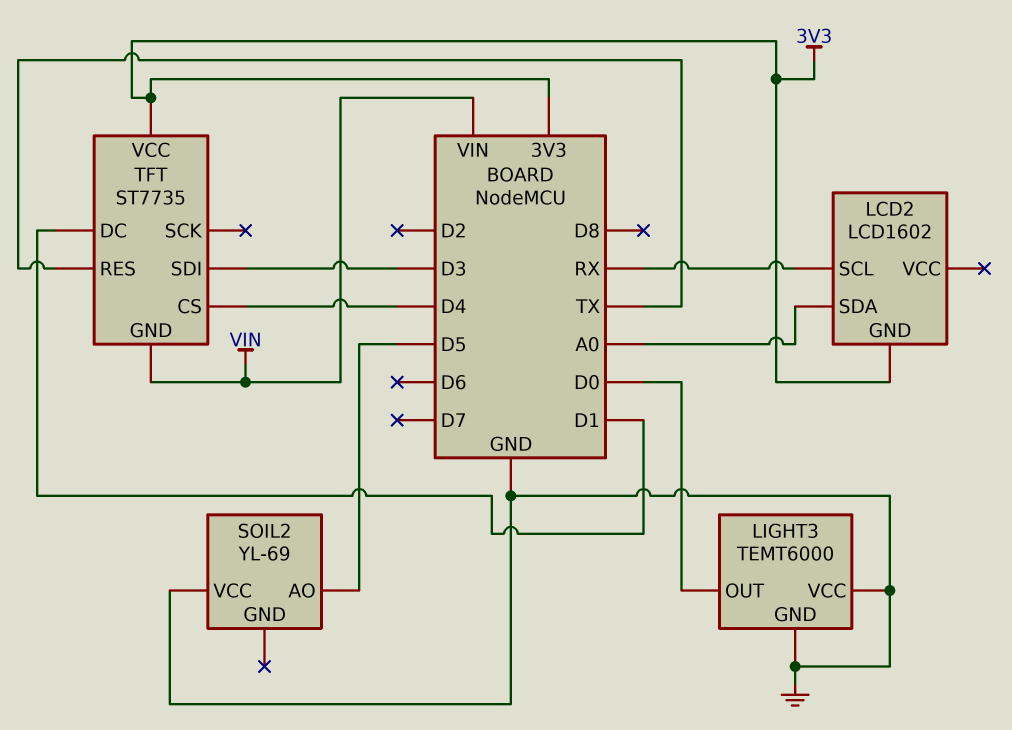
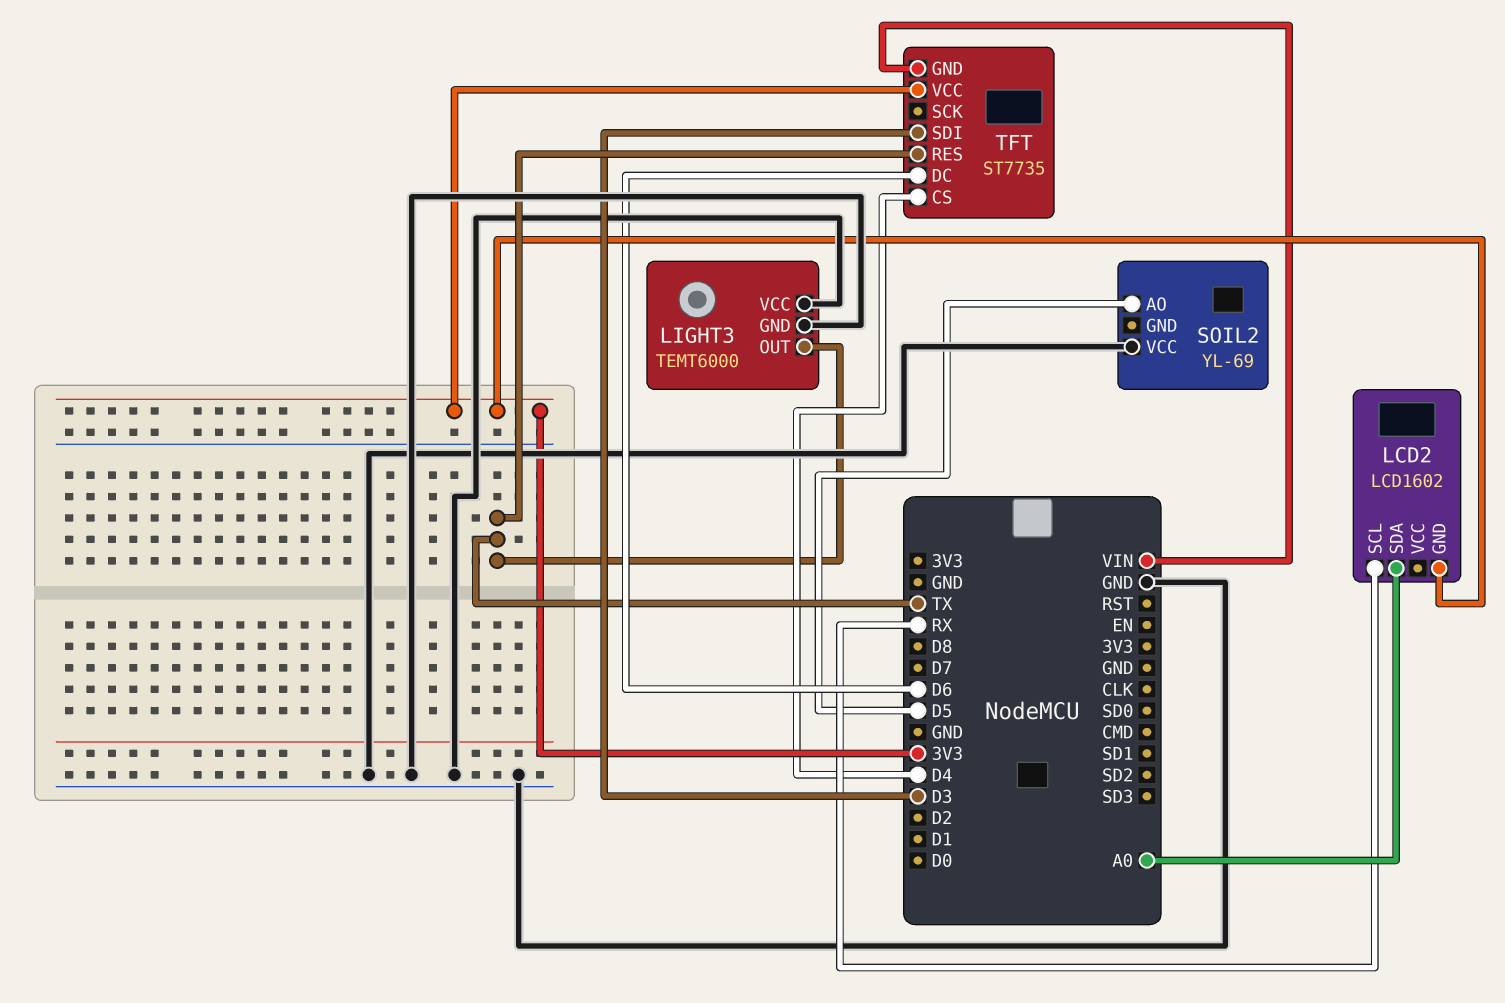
LIGHT3 pin OUT: D0 -> TX
TFT pin DC: D1 -> D6

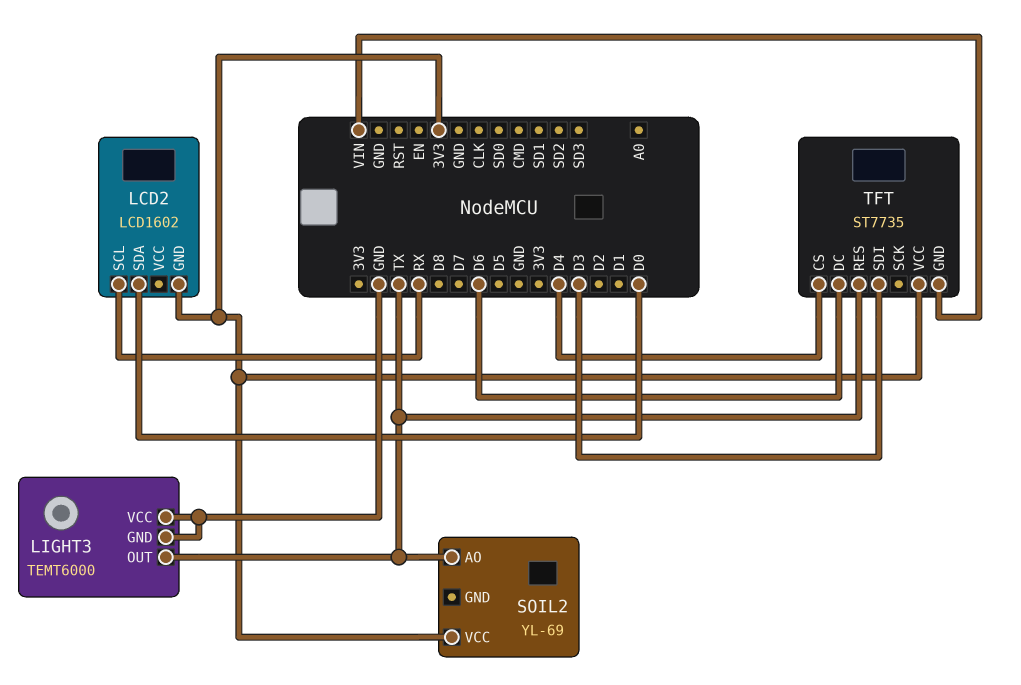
LCD2 pin SDA: A0 -> D0
SOIL2 pin AO: D5 -> TX
SOIL2 pin VCC: GND -> 3V3

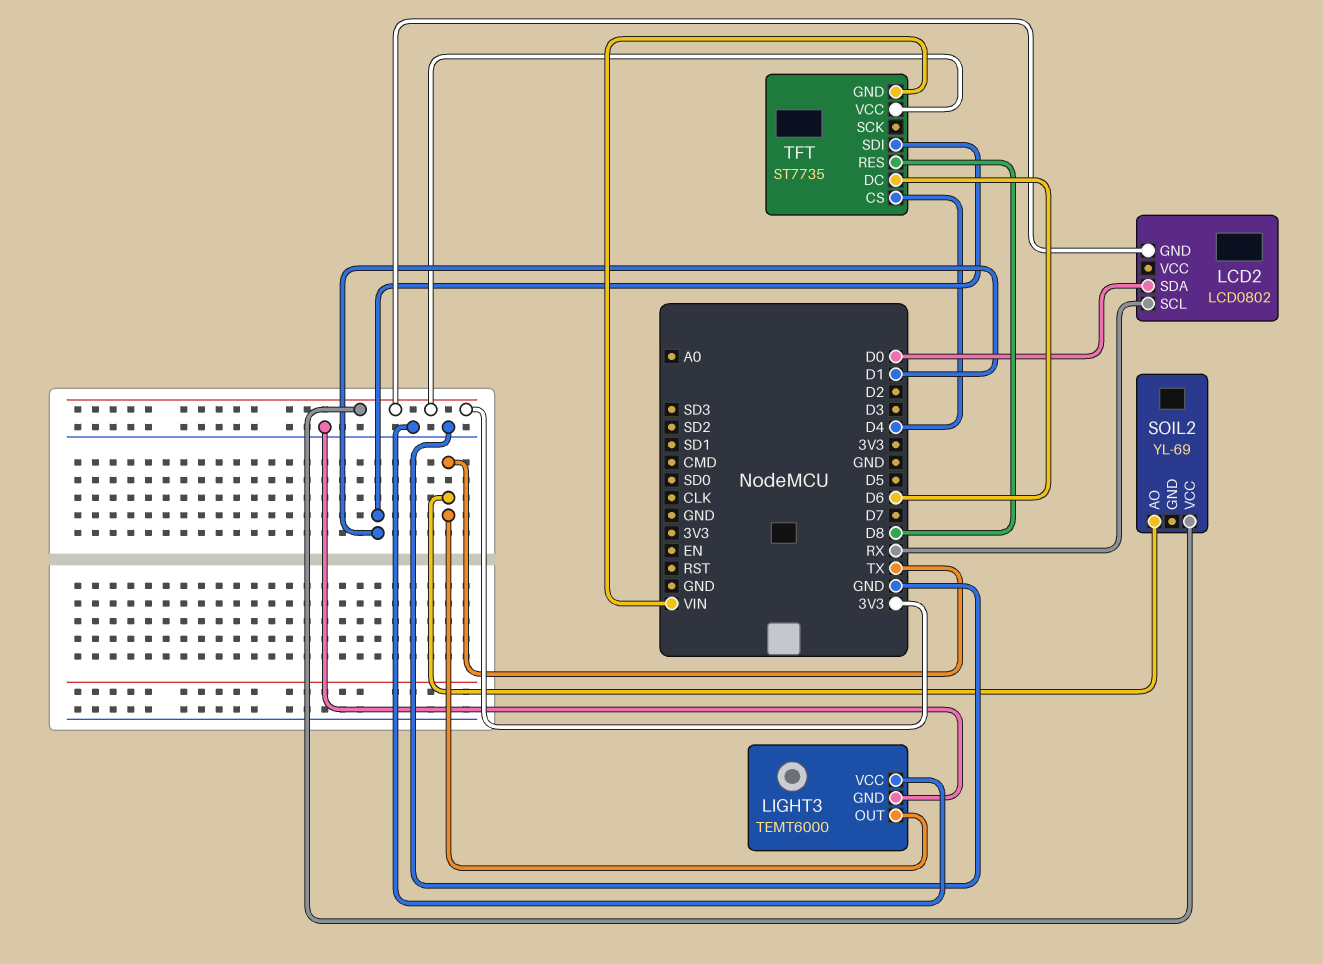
LCD2: LCD1602 -> LCD0802
TFT pin RES: TX -> D8
TFT pin SDI: D3 -> D1

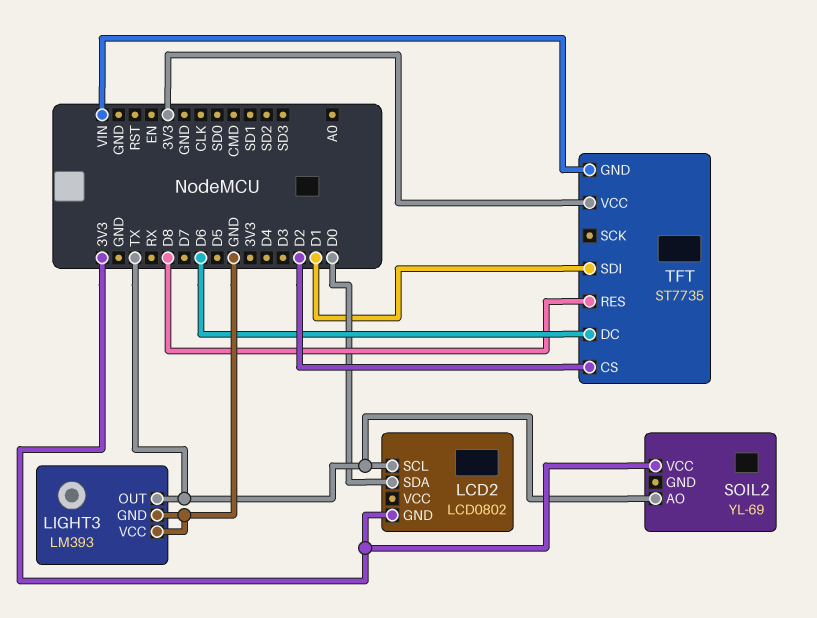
LCD2 pin SCL: RX -> TX
LIGHT3: TEMT6000 -> LM393
TFT pin CS: D4 -> D2

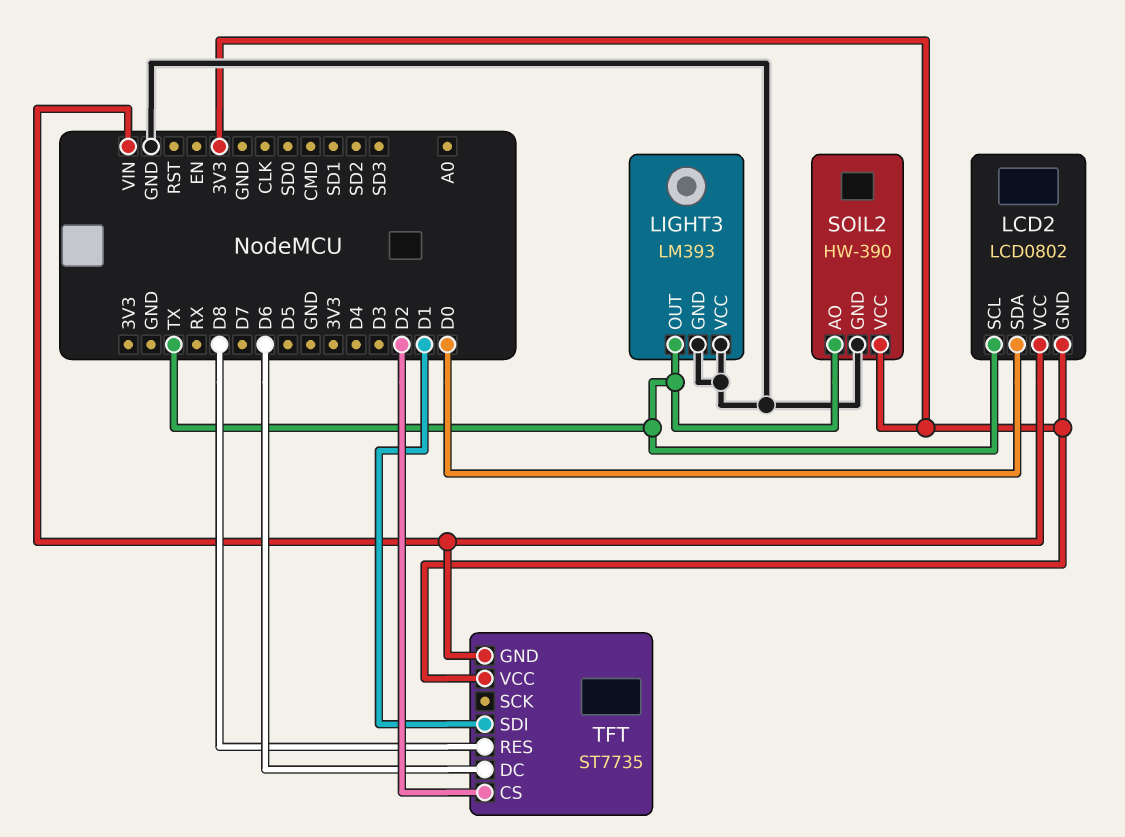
LCD2 pin VCC: none -> VIN
SOIL2: YL-69 -> HW-390
SOIL2 pin GND: none -> GND

